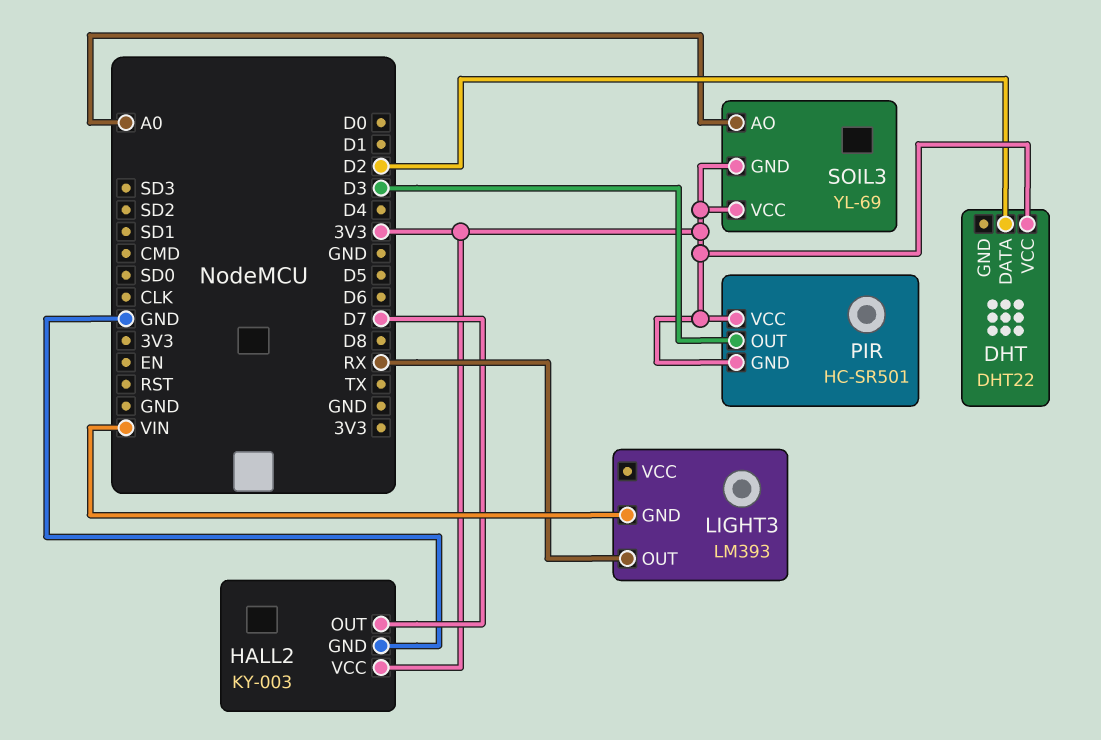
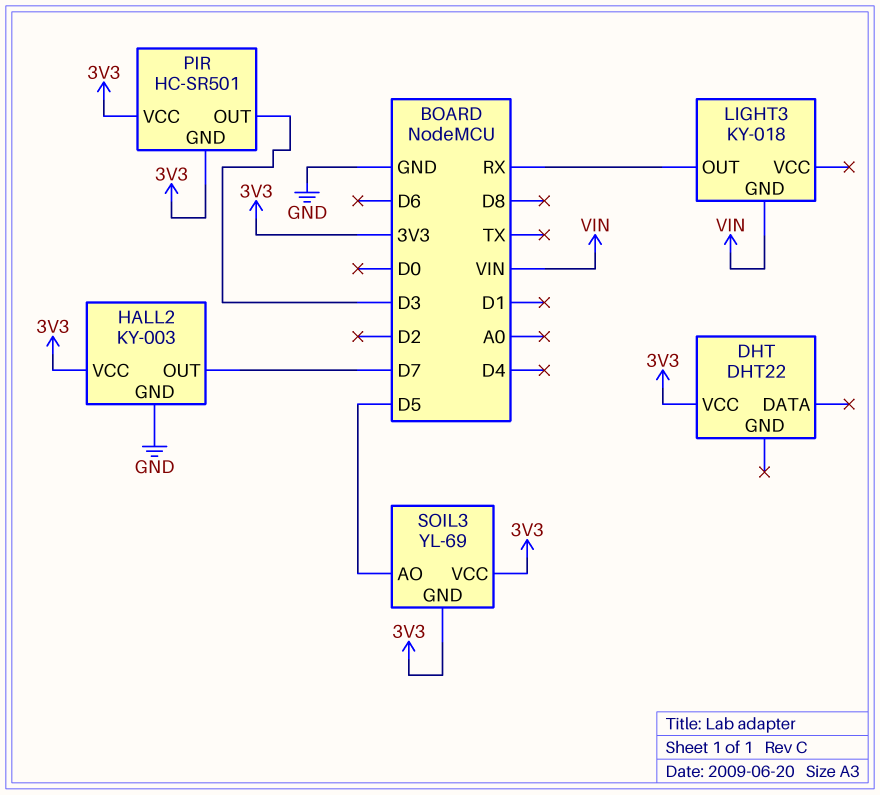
DHT pin DATA: D2 -> none
LIGHT3: LM393 -> KY-018
SOIL3 pin AO: A0 -> D5

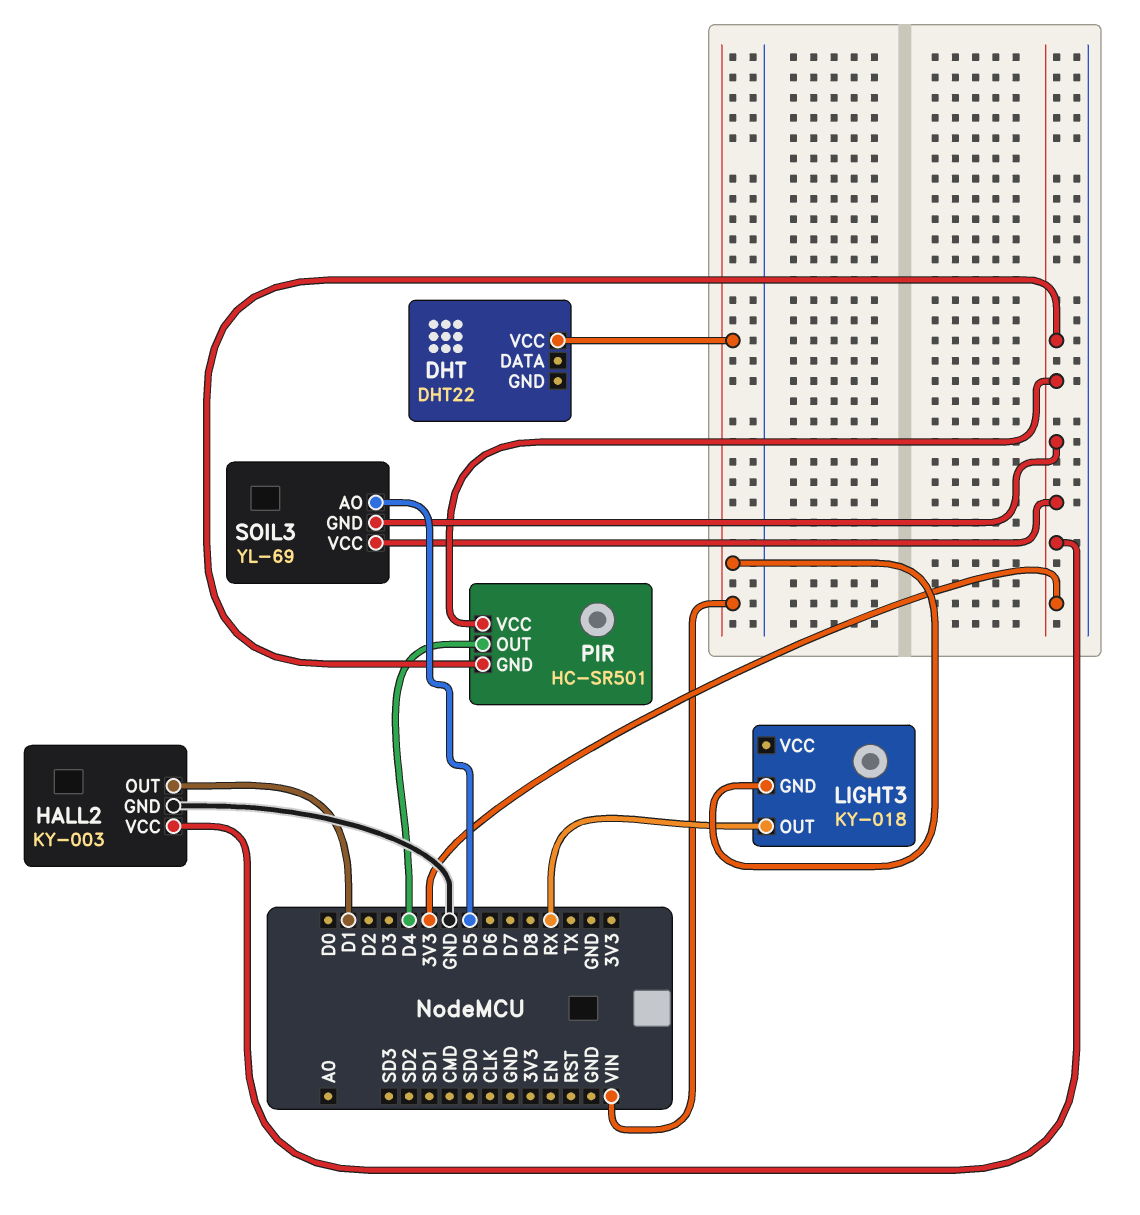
DHT pin VCC: 3V3 -> VIN
HALL2 pin OUT: D7 -> D1
PIR pin OUT: D3 -> D4

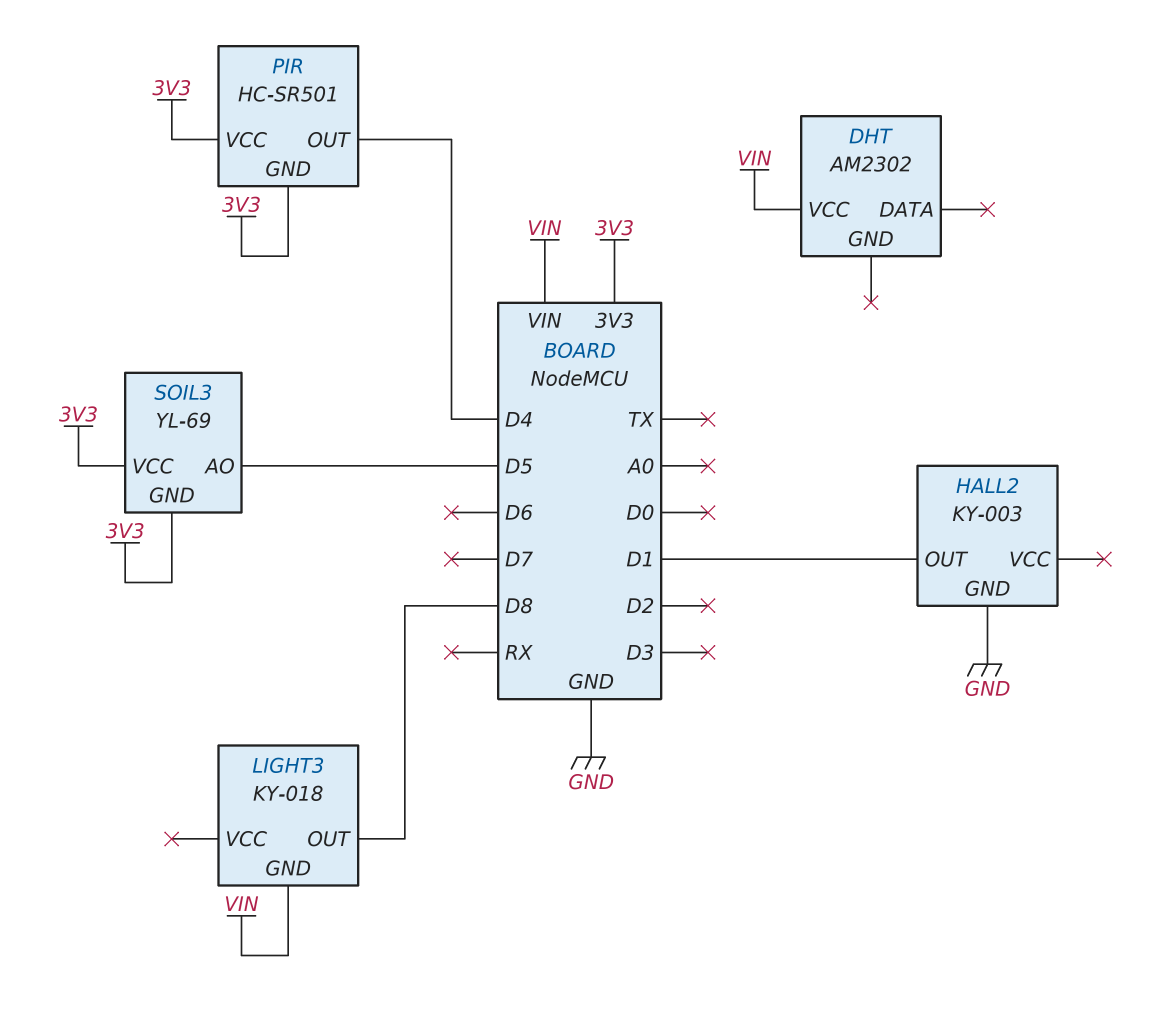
DHT: DHT22 -> AM2302
HALL2 pin VCC: 3V3 -> none
LIGHT3 pin OUT: RX -> D8

